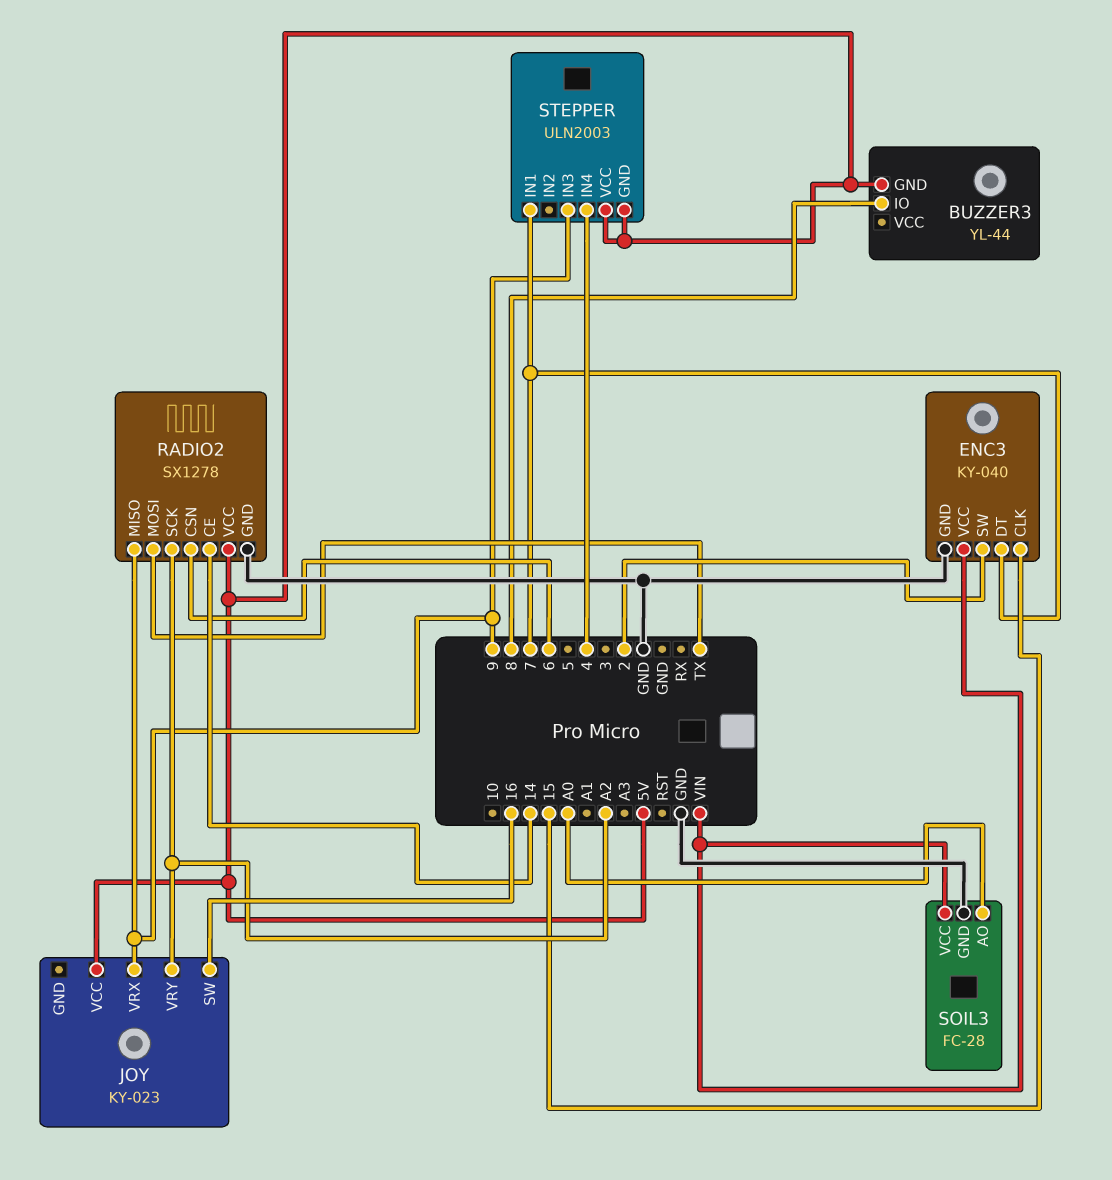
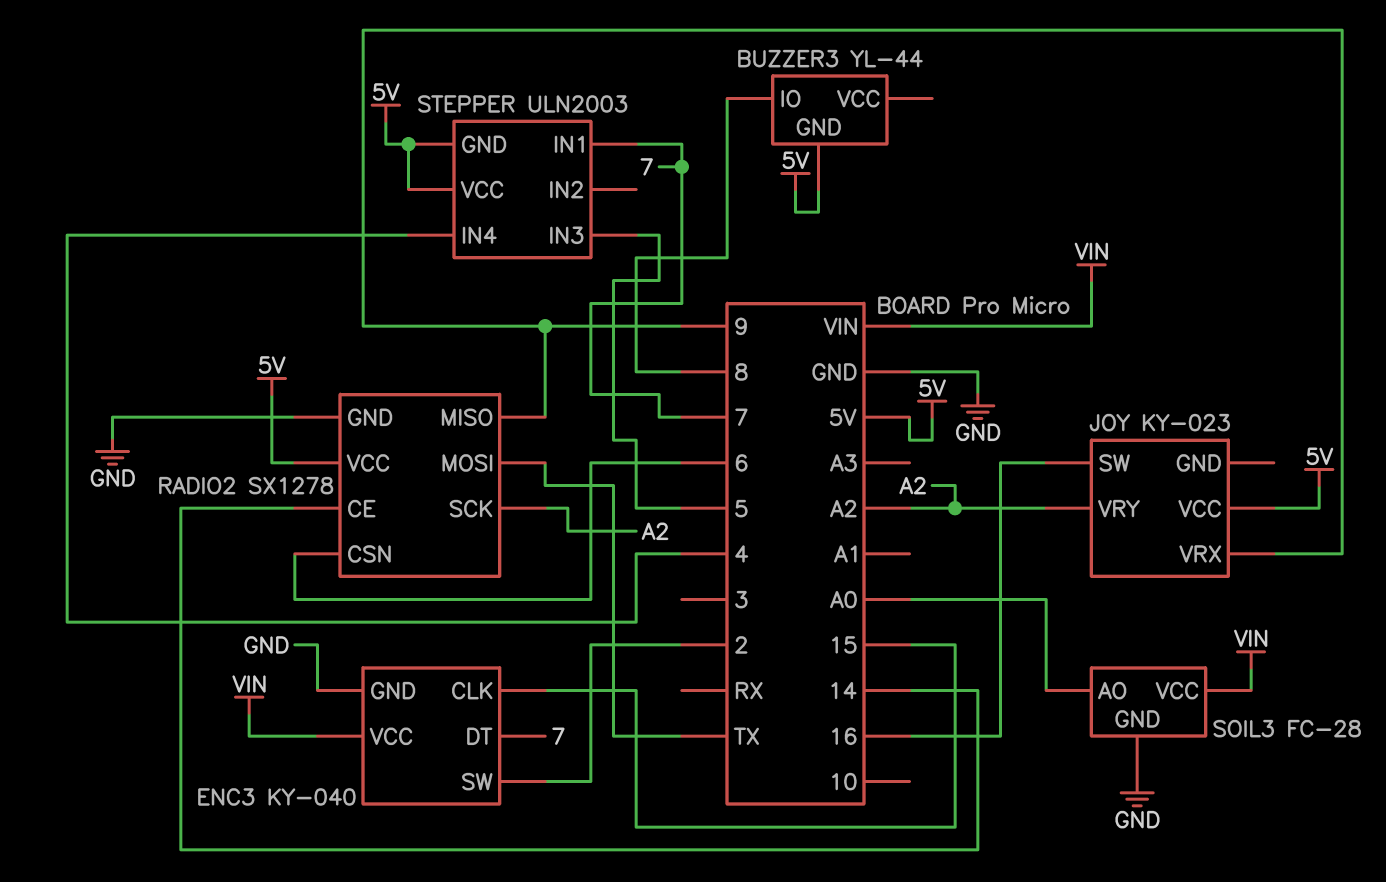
STEPPER pin IN3: 9 -> 5

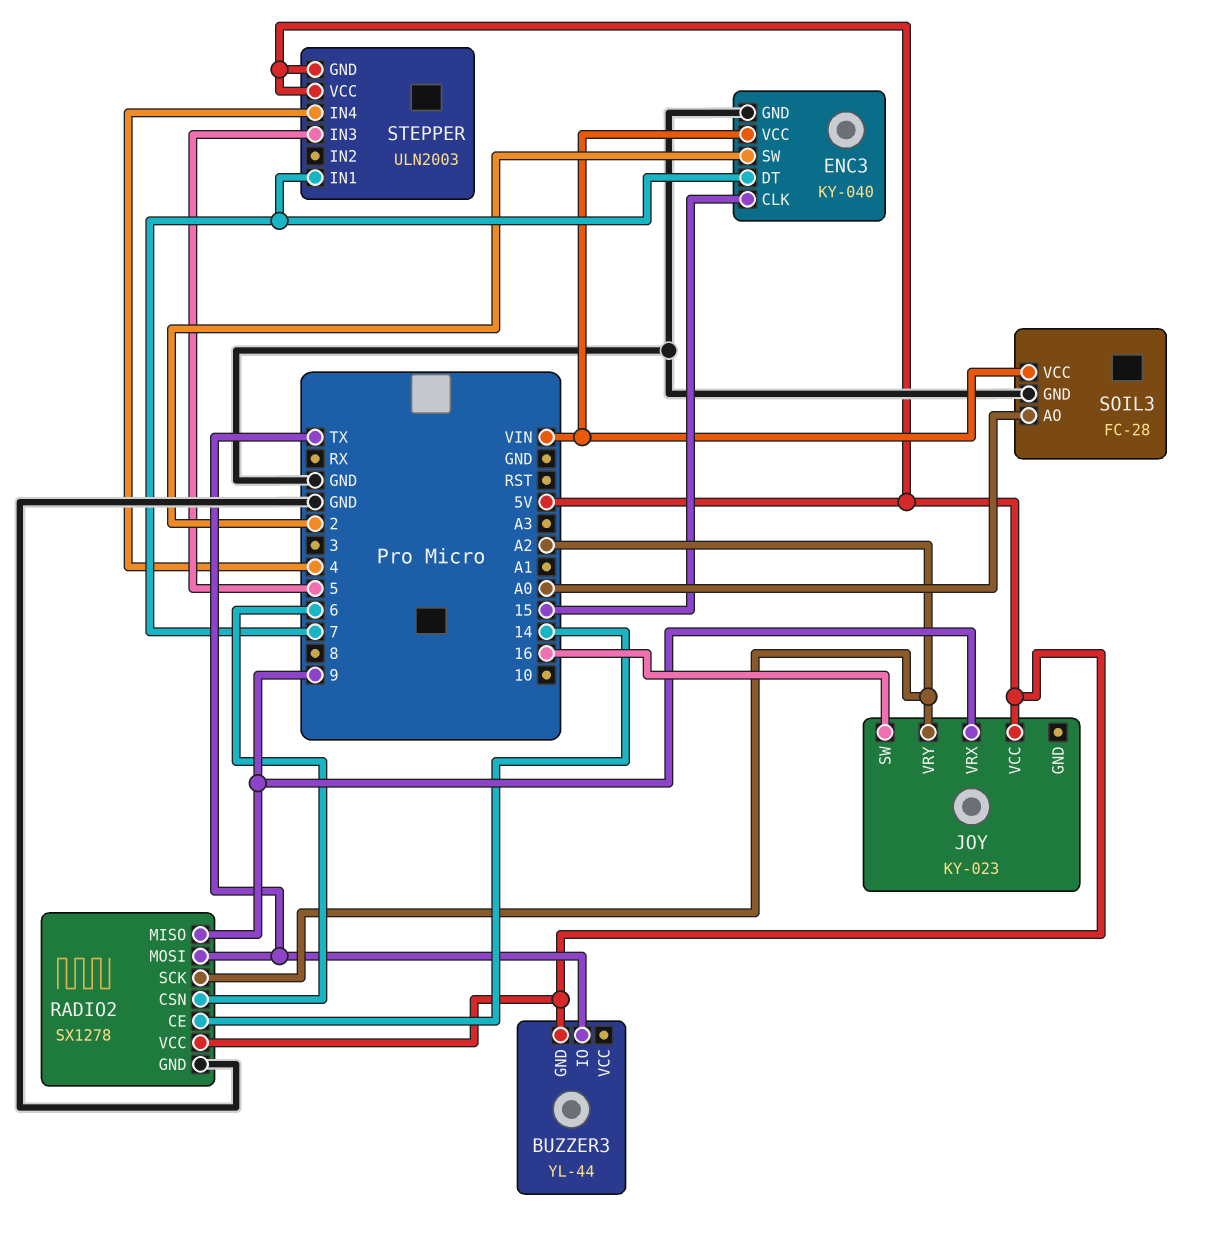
BUZZER3 pin IO: 8 -> TX

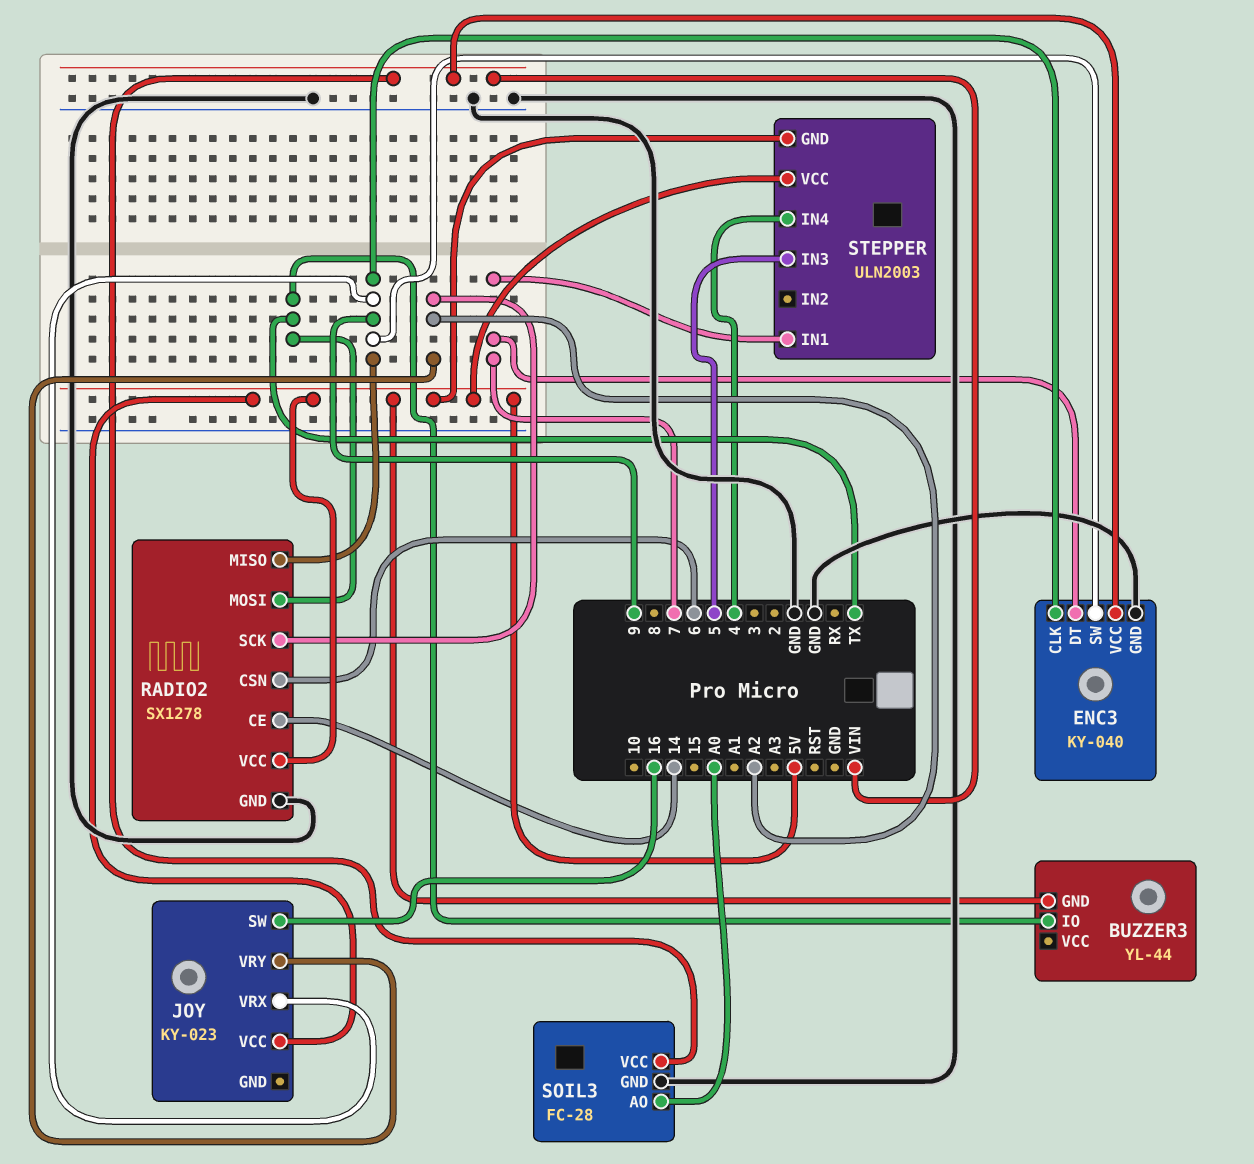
ENC3 pin CLK: 15 -> 9
ENC3 pin SW: 2 -> 9

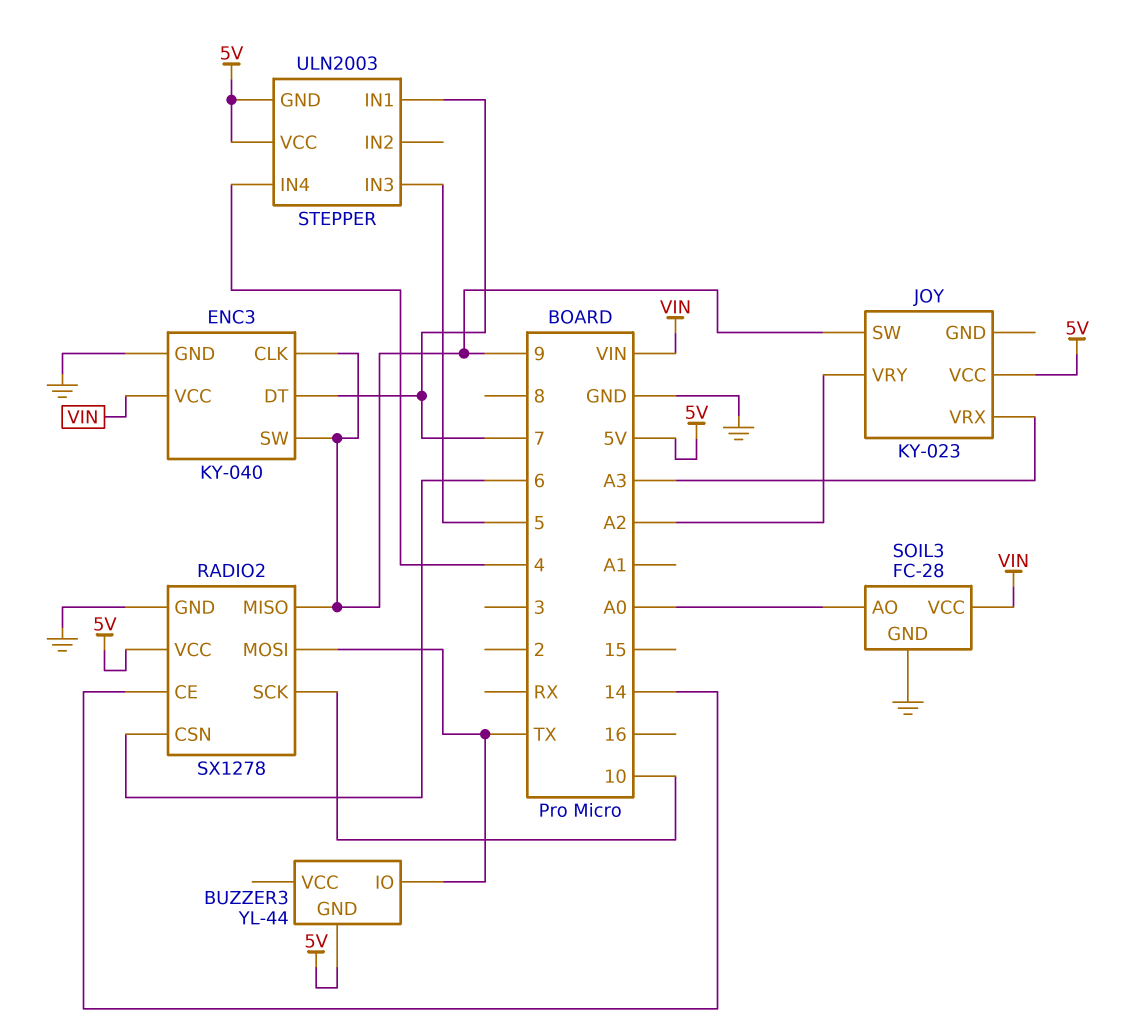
JOY pin SW: 16 -> 9
JOY pin VRX: 9 -> A3
RADIO2 pin SCK: A2 -> 10

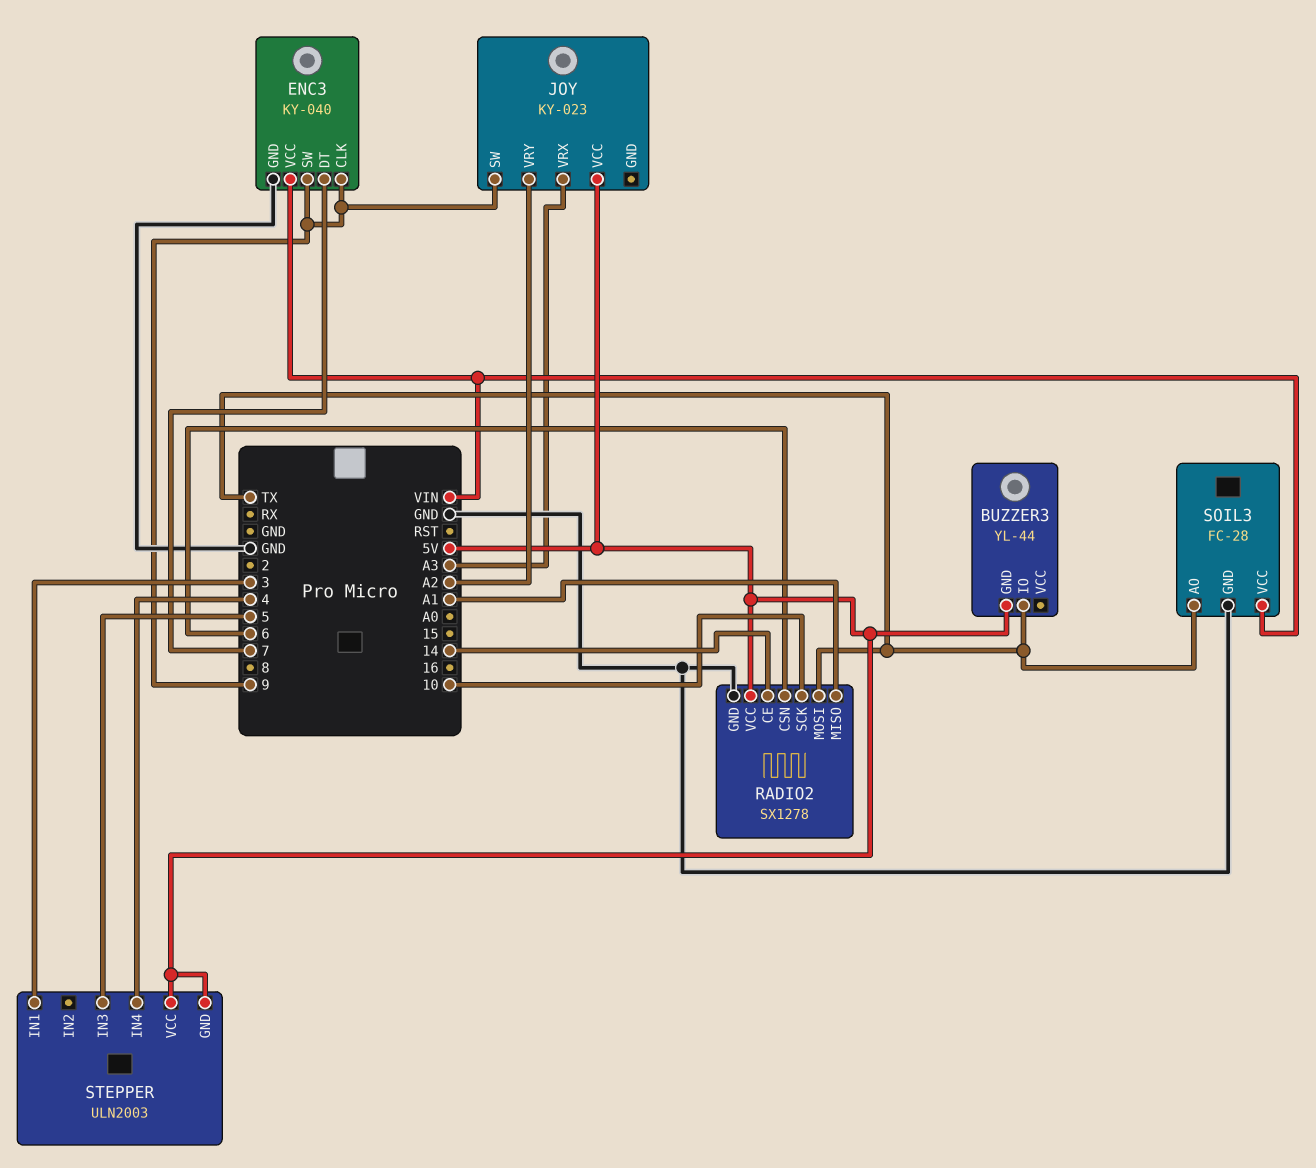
RADIO2 pin MISO: 9 -> A1
SOIL3 pin AO: A0 -> TX
STEPPER pin IN1: 7 -> 3

